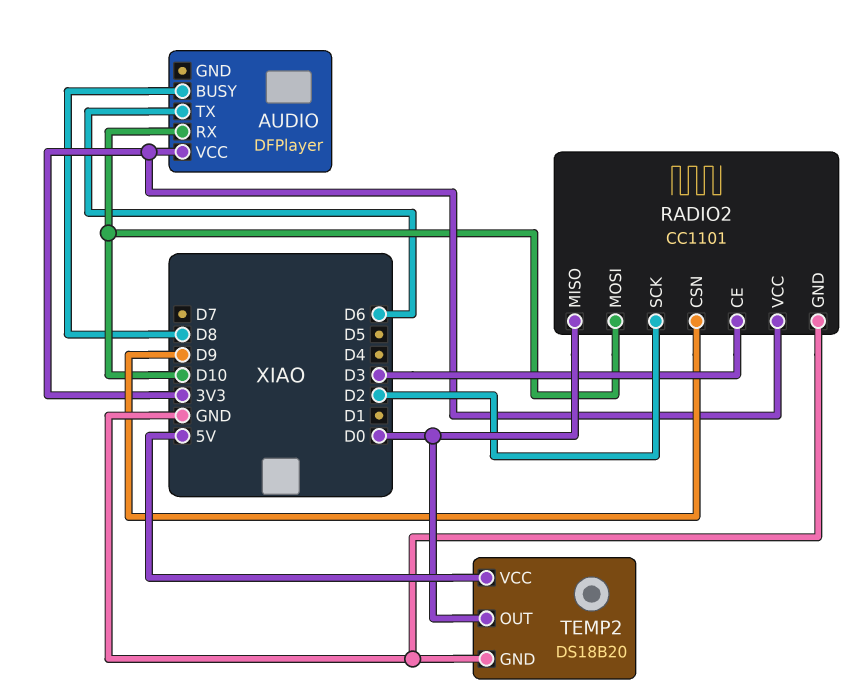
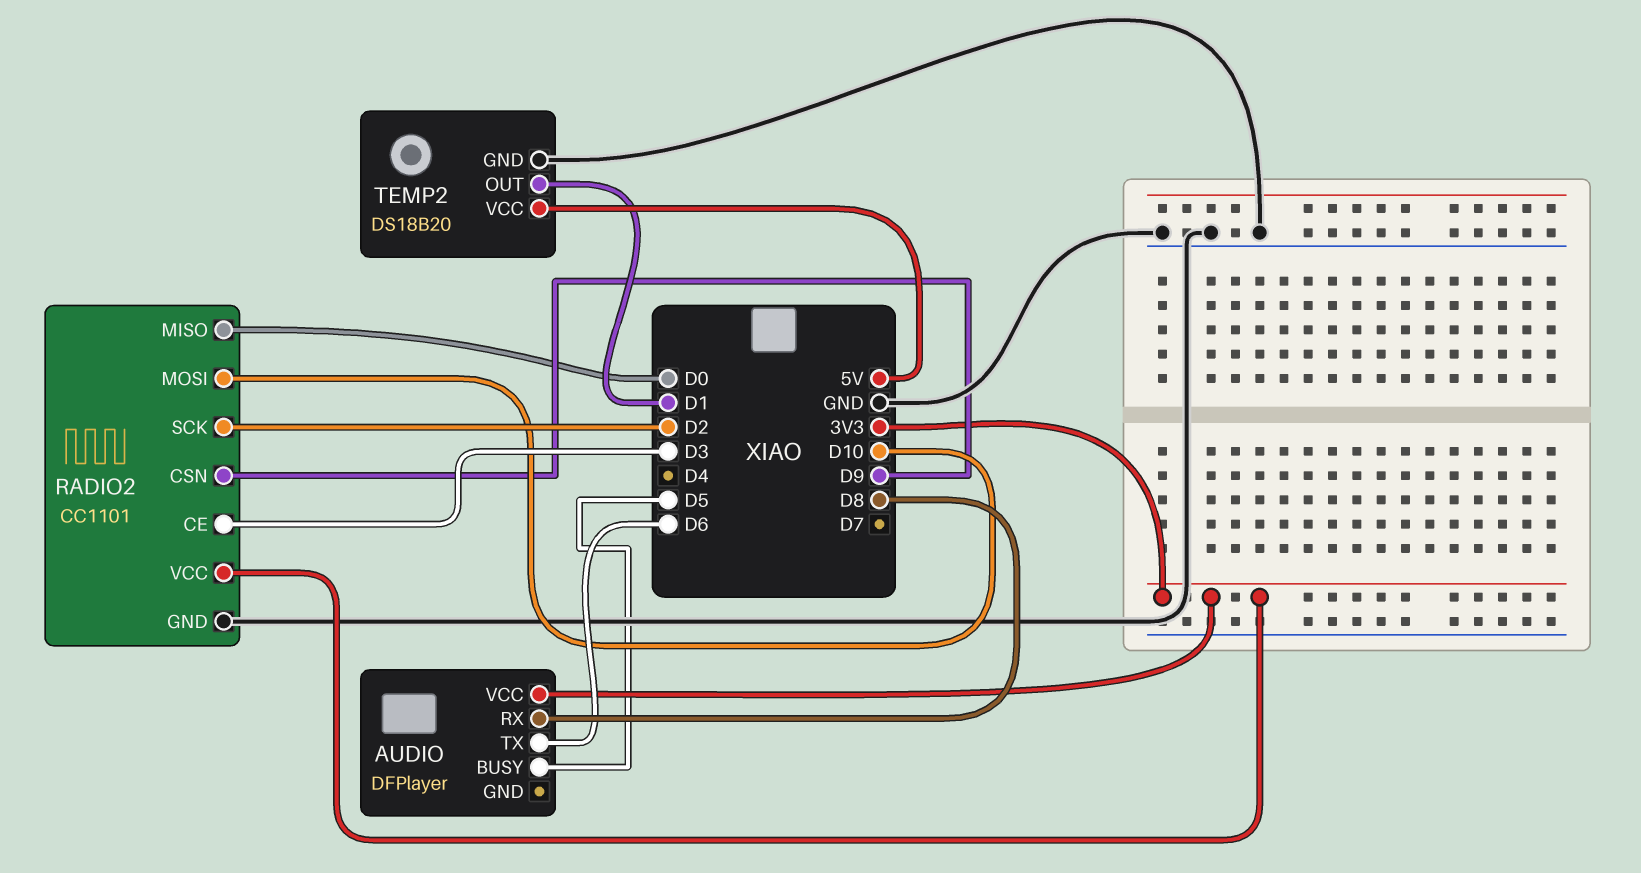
AUDIO pin BUSY: D8 -> D5
AUDIO pin RX: D10 -> D8
TEMP2 pin OUT: D0 -> D1

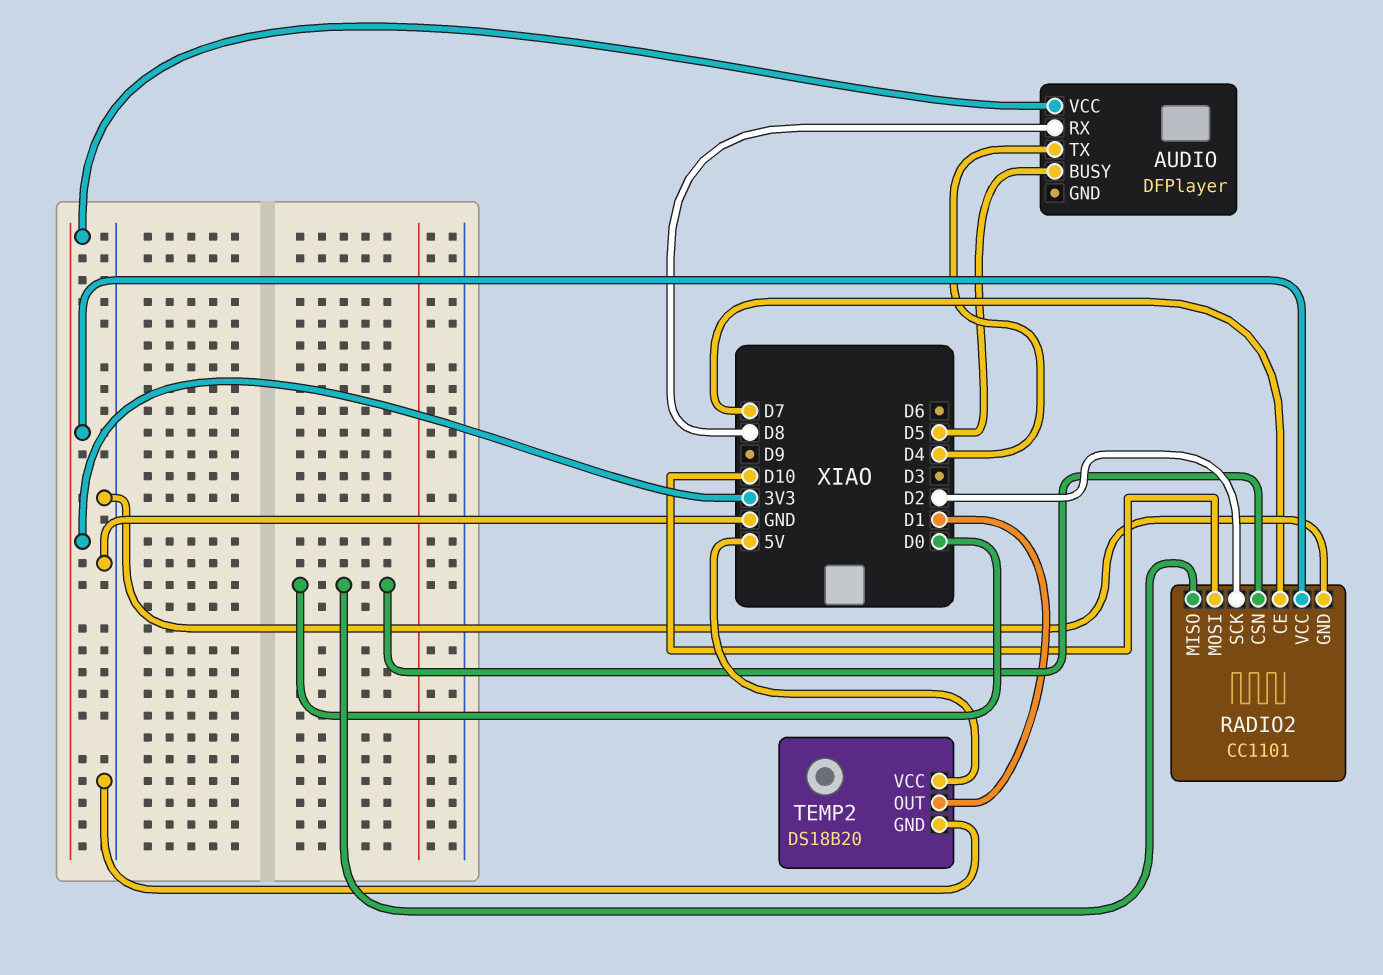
AUDIO pin TX: D6 -> D4
RADIO2 pin CE: D3 -> D7
RADIO2 pin CSN: D9 -> D0

